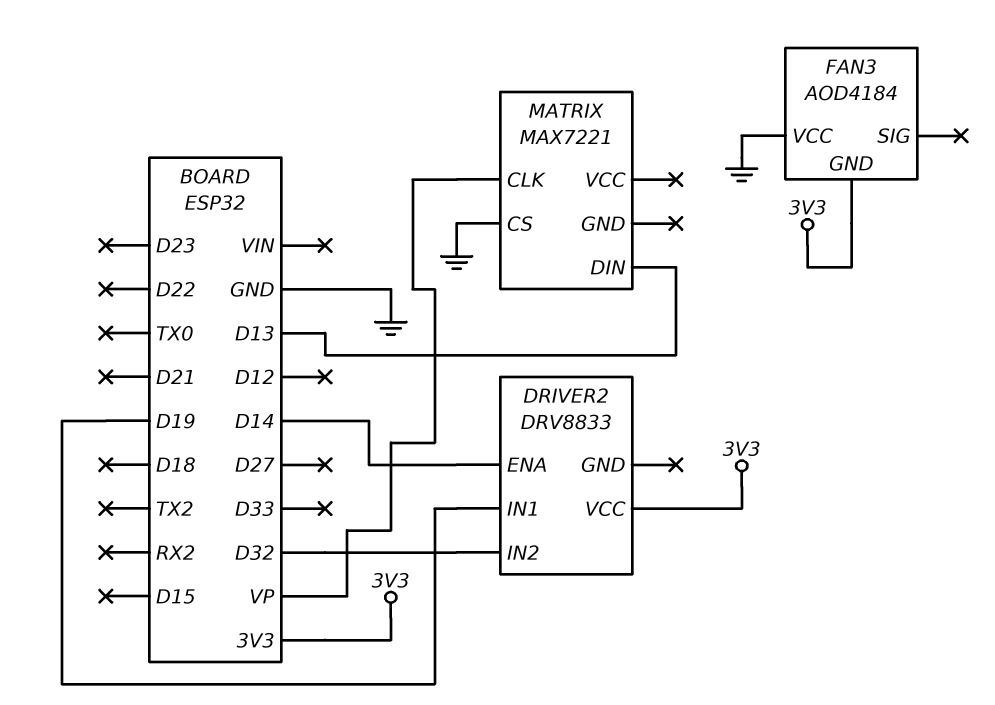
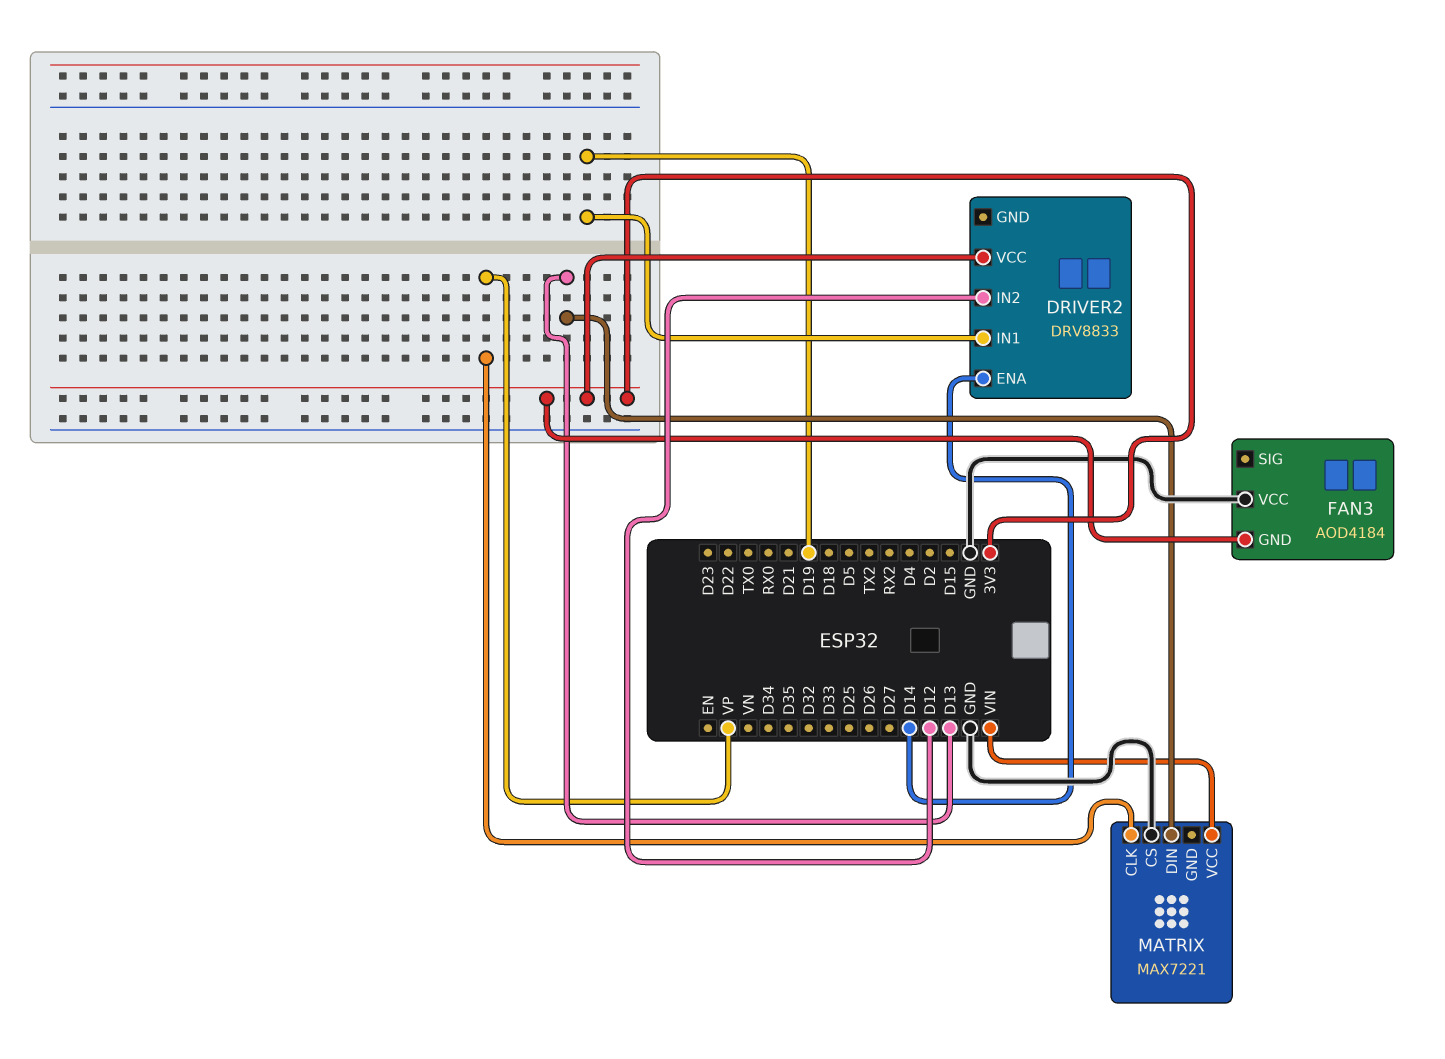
DRIVER2 pin IN2: D32 -> D12
MATRIX pin VCC: none -> VIN

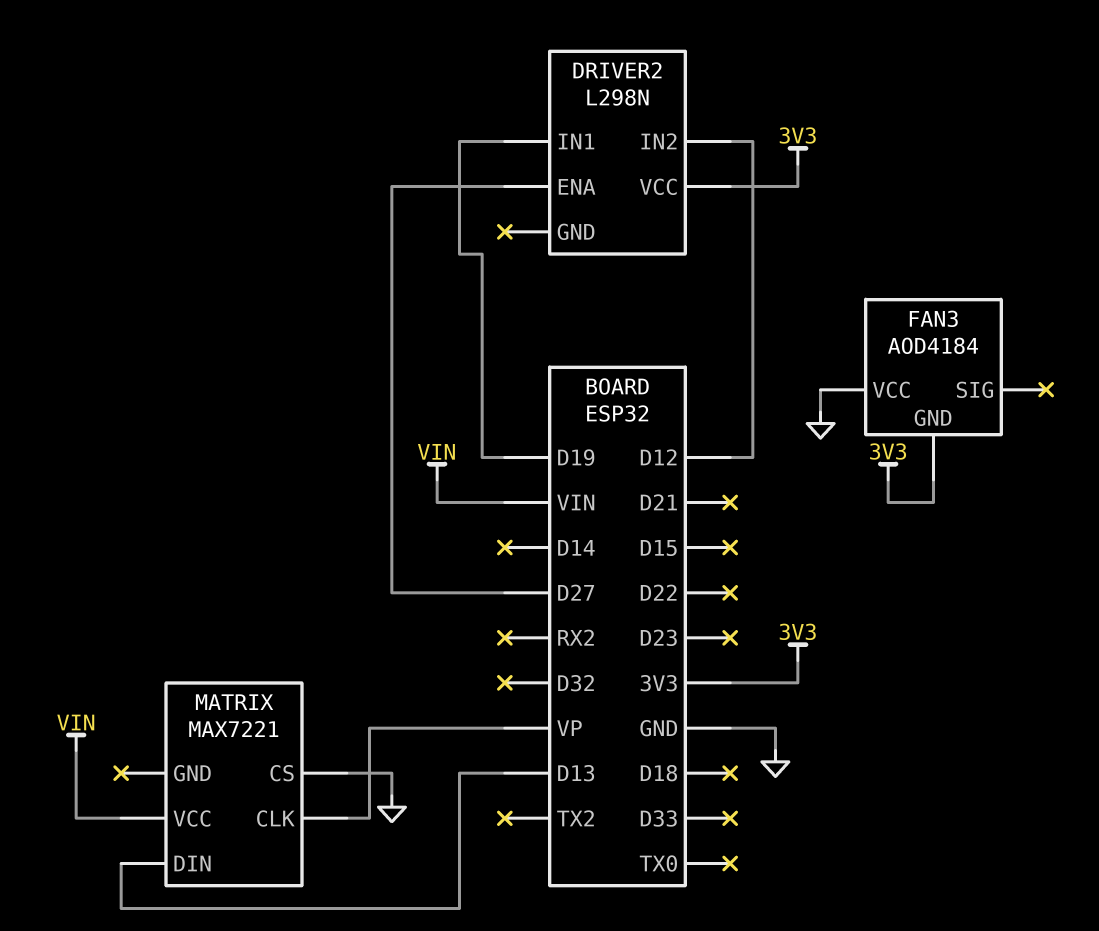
DRIVER2: DRV8833 -> L298N
DRIVER2 pin ENA: D14 -> D27

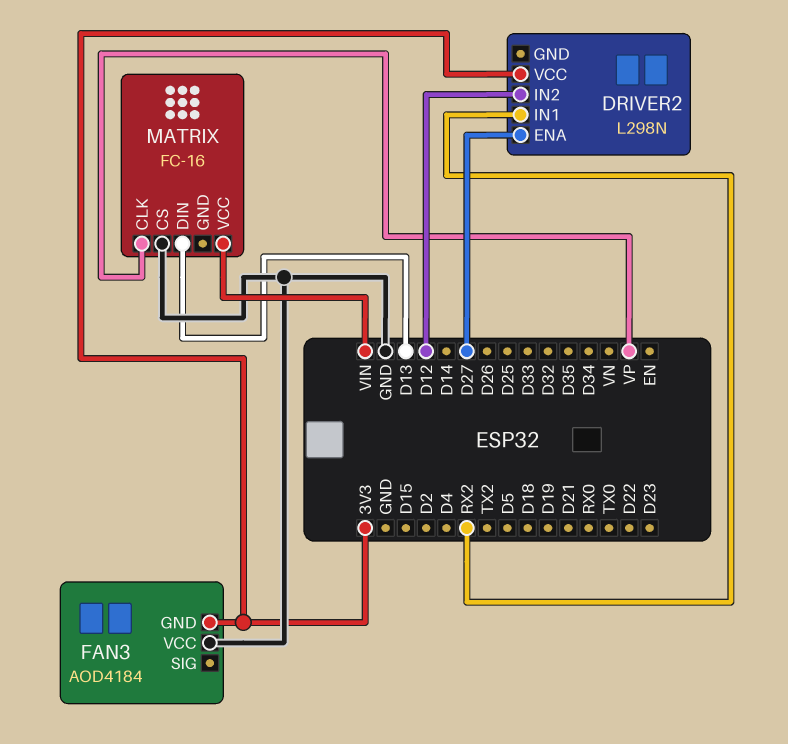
DRIVER2 pin IN1: D19 -> RX2
MATRIX: MAX7221 -> FC-16

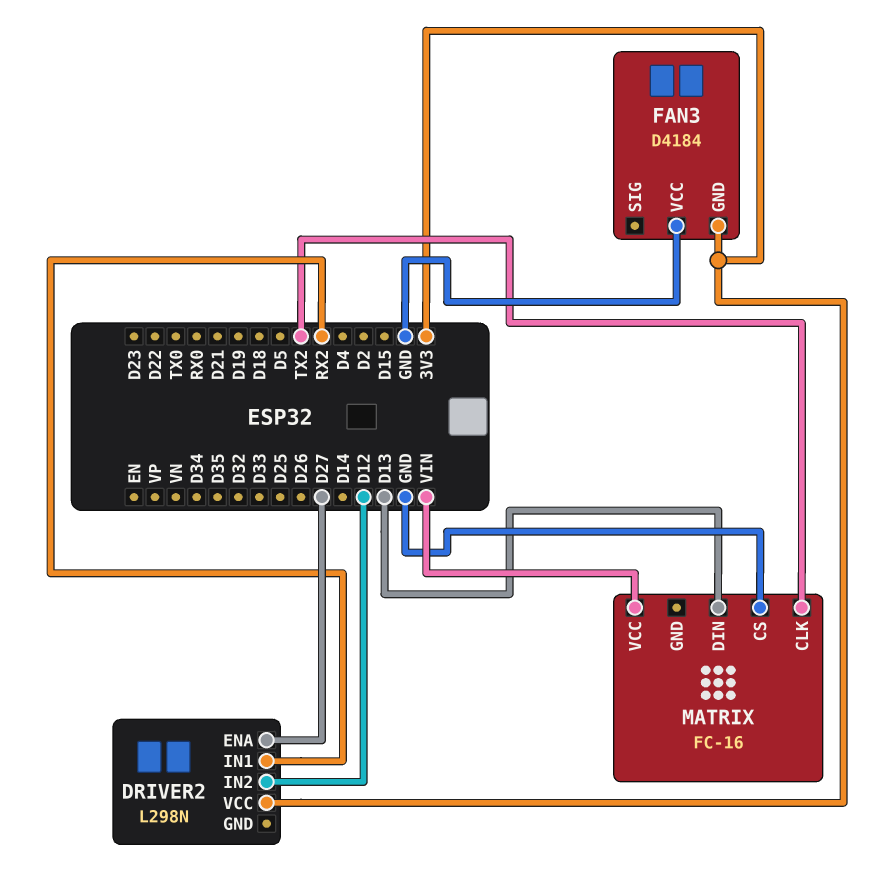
FAN3: AOD4184 -> D4184
MATRIX pin CLK: VP -> TX2

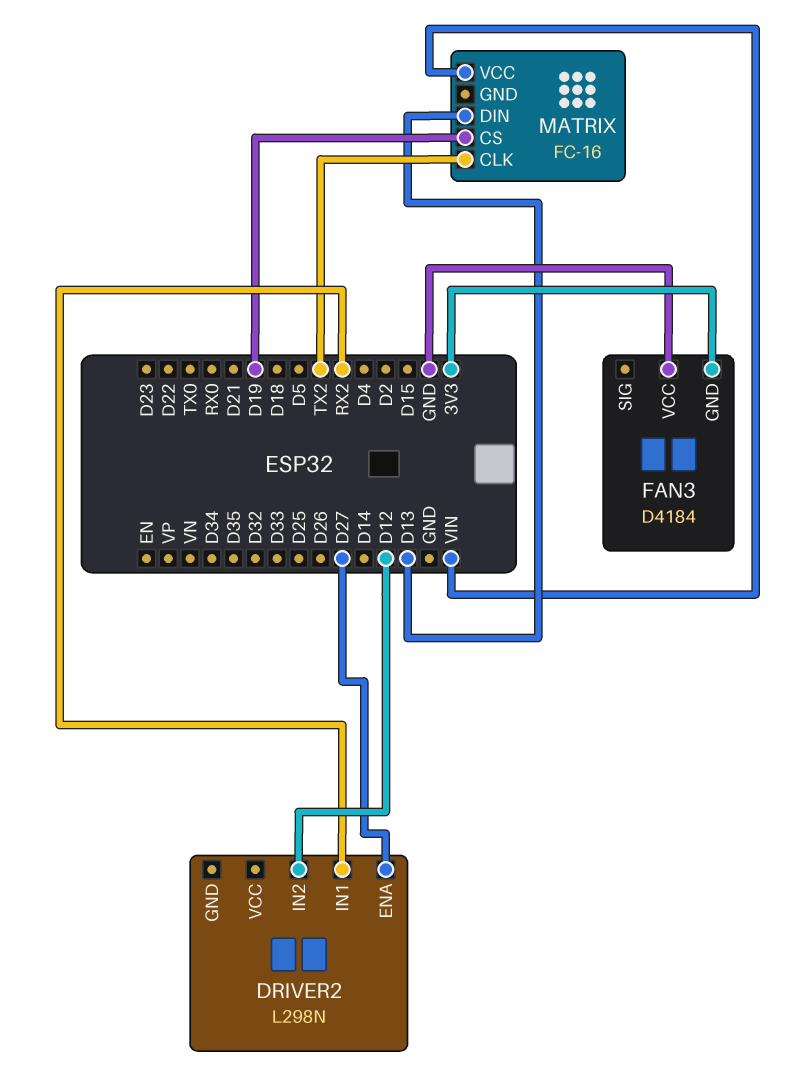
DRIVER2 pin VCC: 3V3 -> none
MATRIX pin CS: GND -> D19

